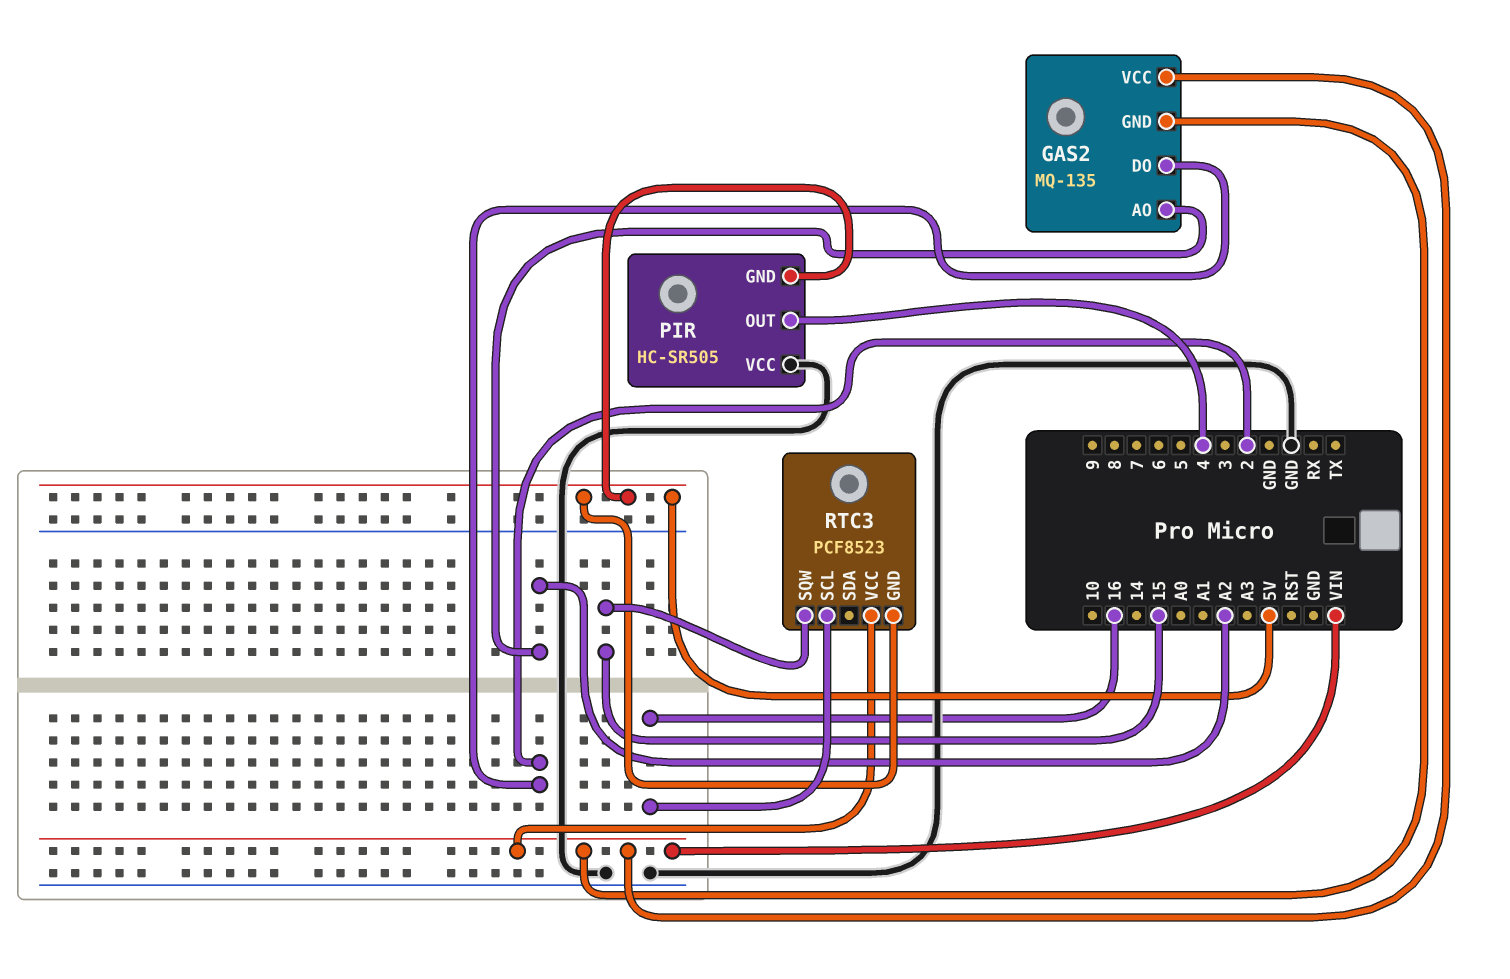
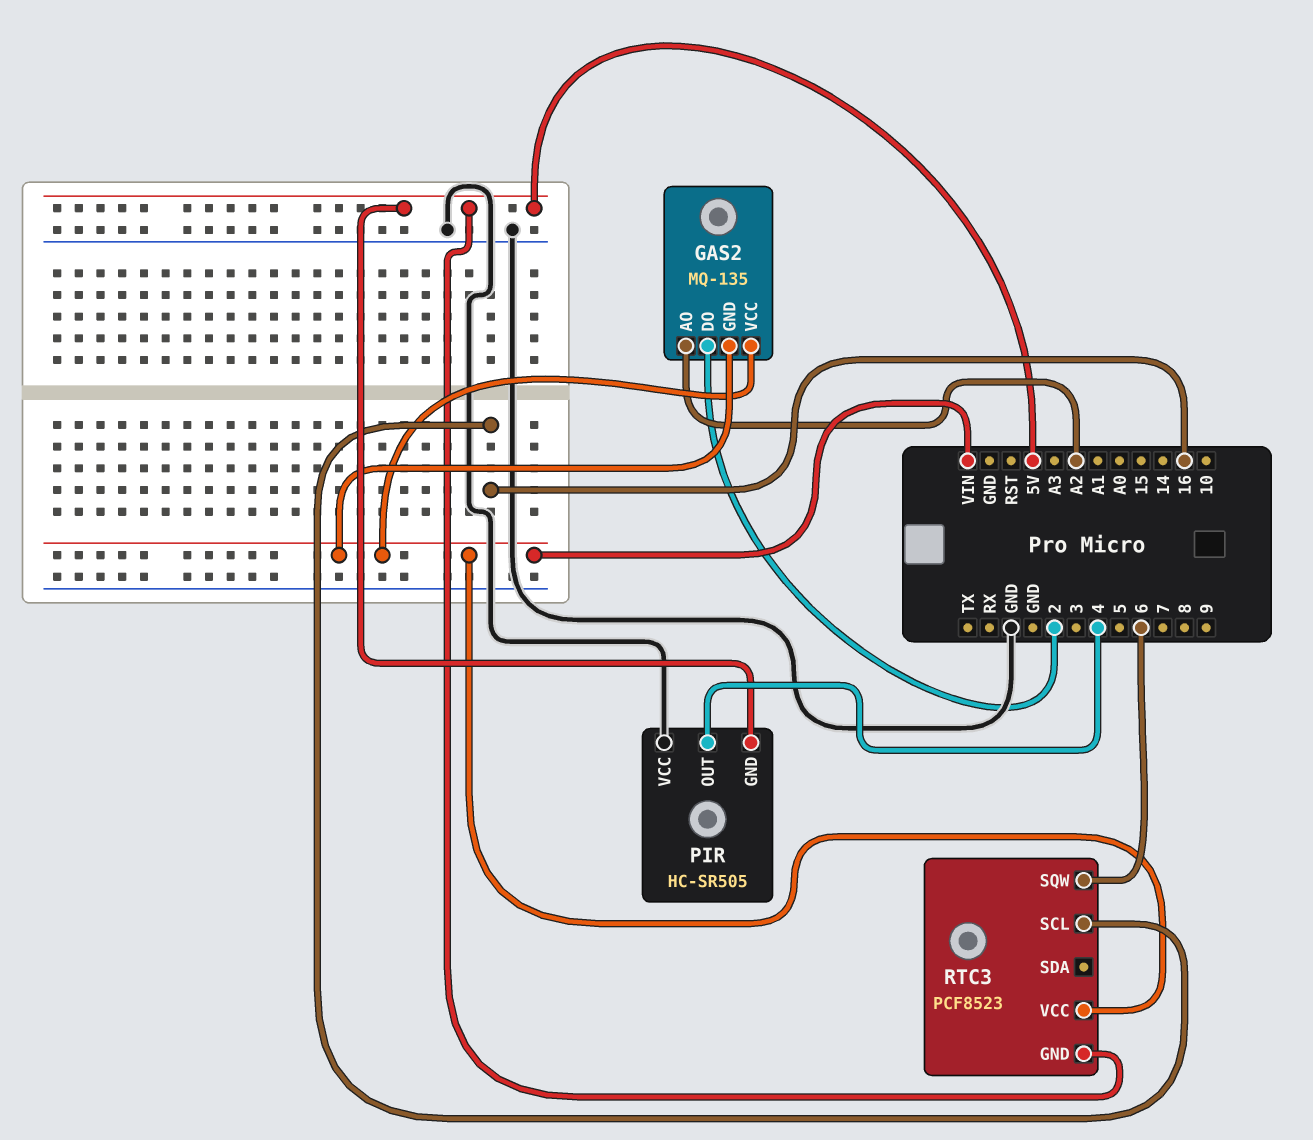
RTC3 pin SQW: 15 -> 6

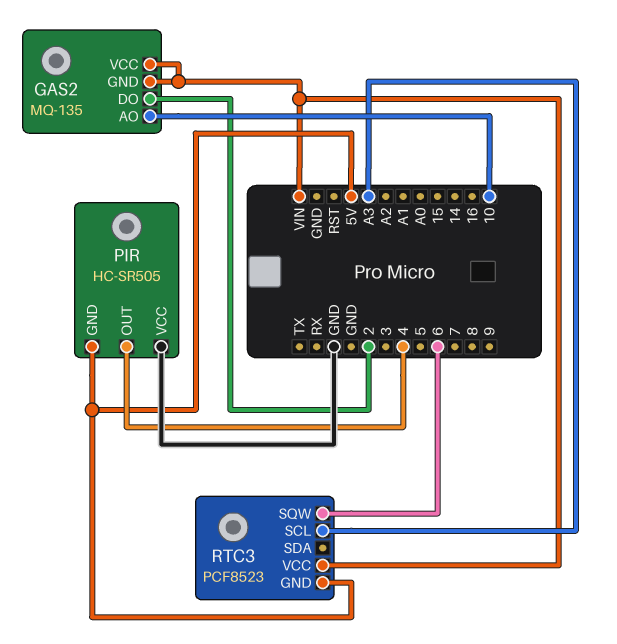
GAS2 pin AO: A2 -> 10
RTC3 pin SCL: 16 -> A3

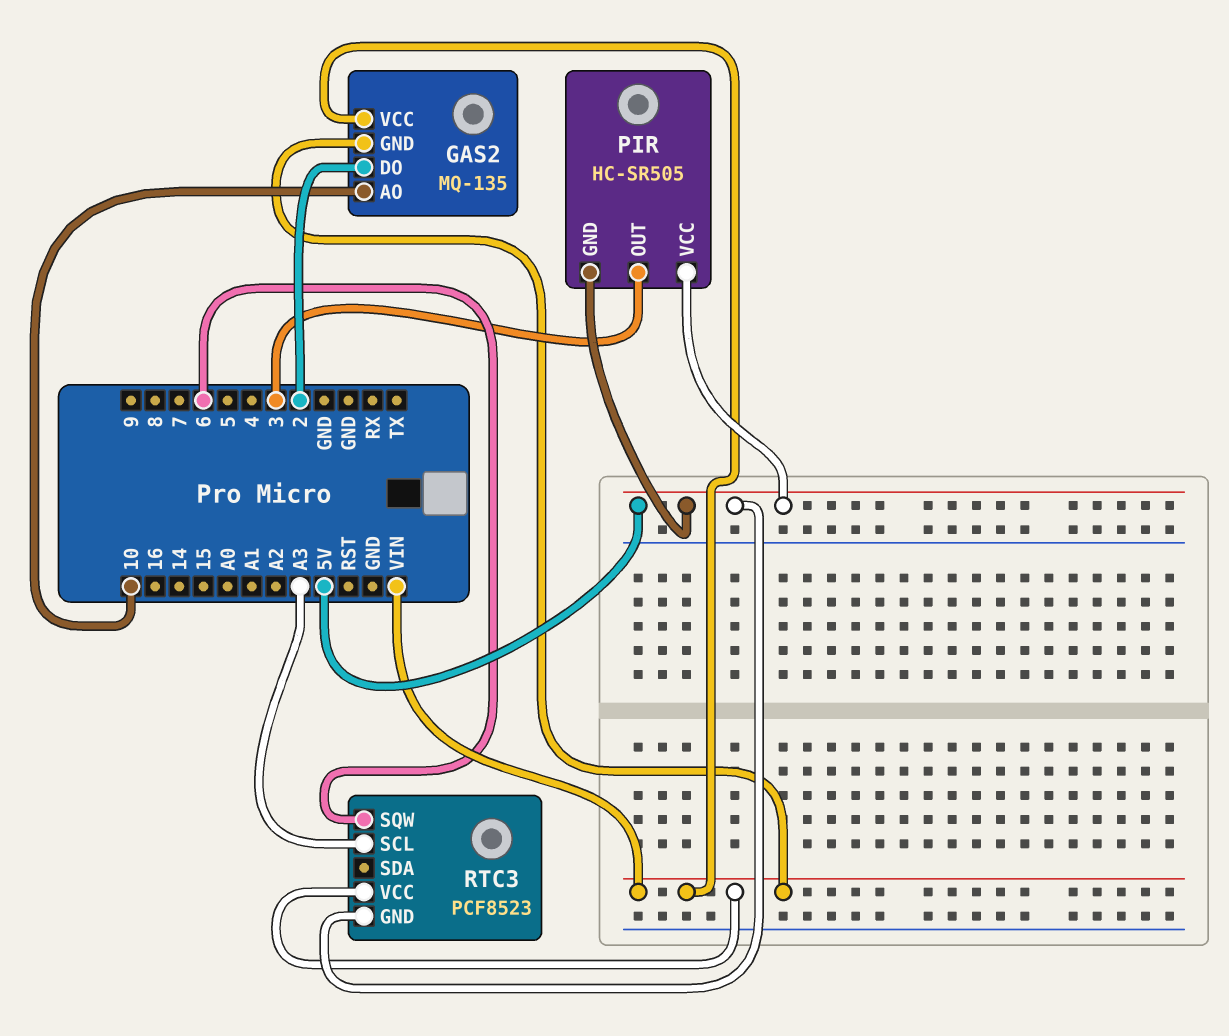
PIR pin OUT: 4 -> 3
PIR pin VCC: GND -> 5V

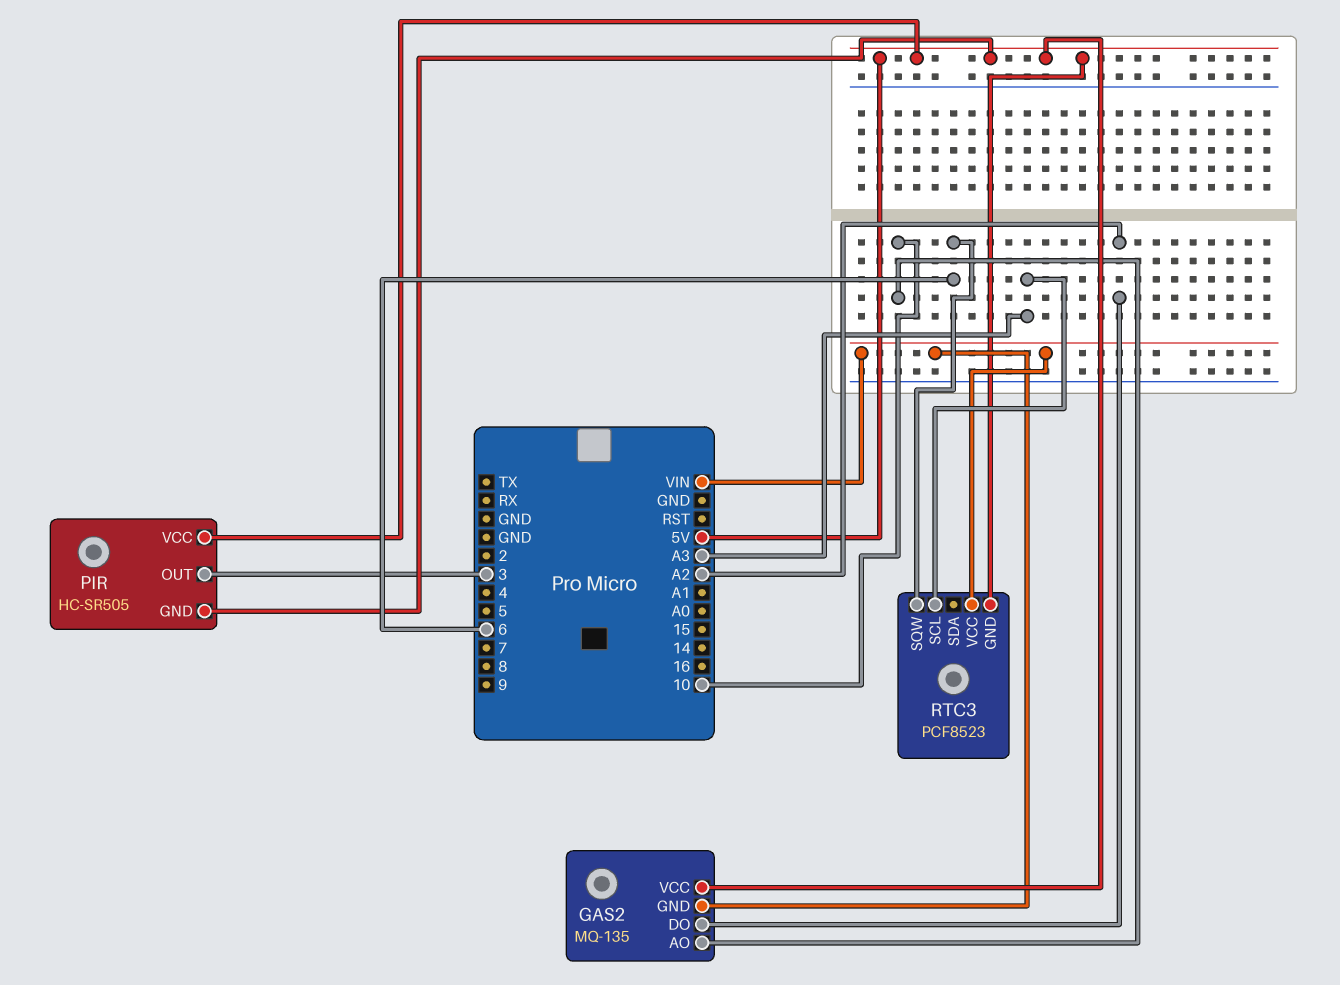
GAS2 pin DO: 2 -> A2
GAS2 pin VCC: VIN -> 5V

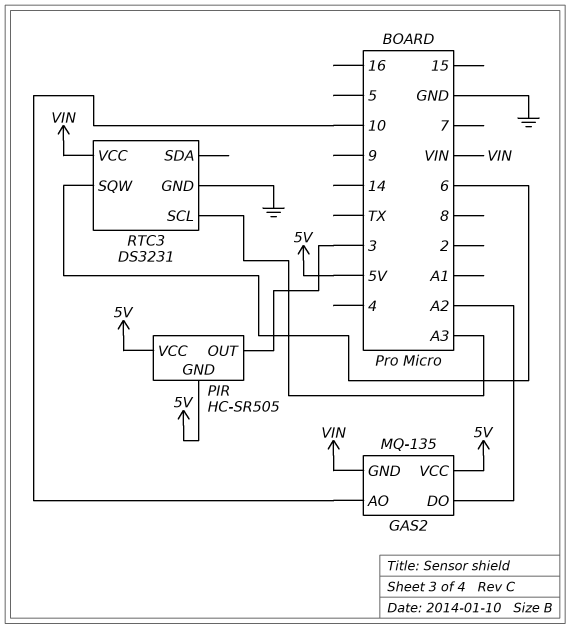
RTC3: PCF8523 -> DS3231
RTC3 pin GND: 5V -> GND

